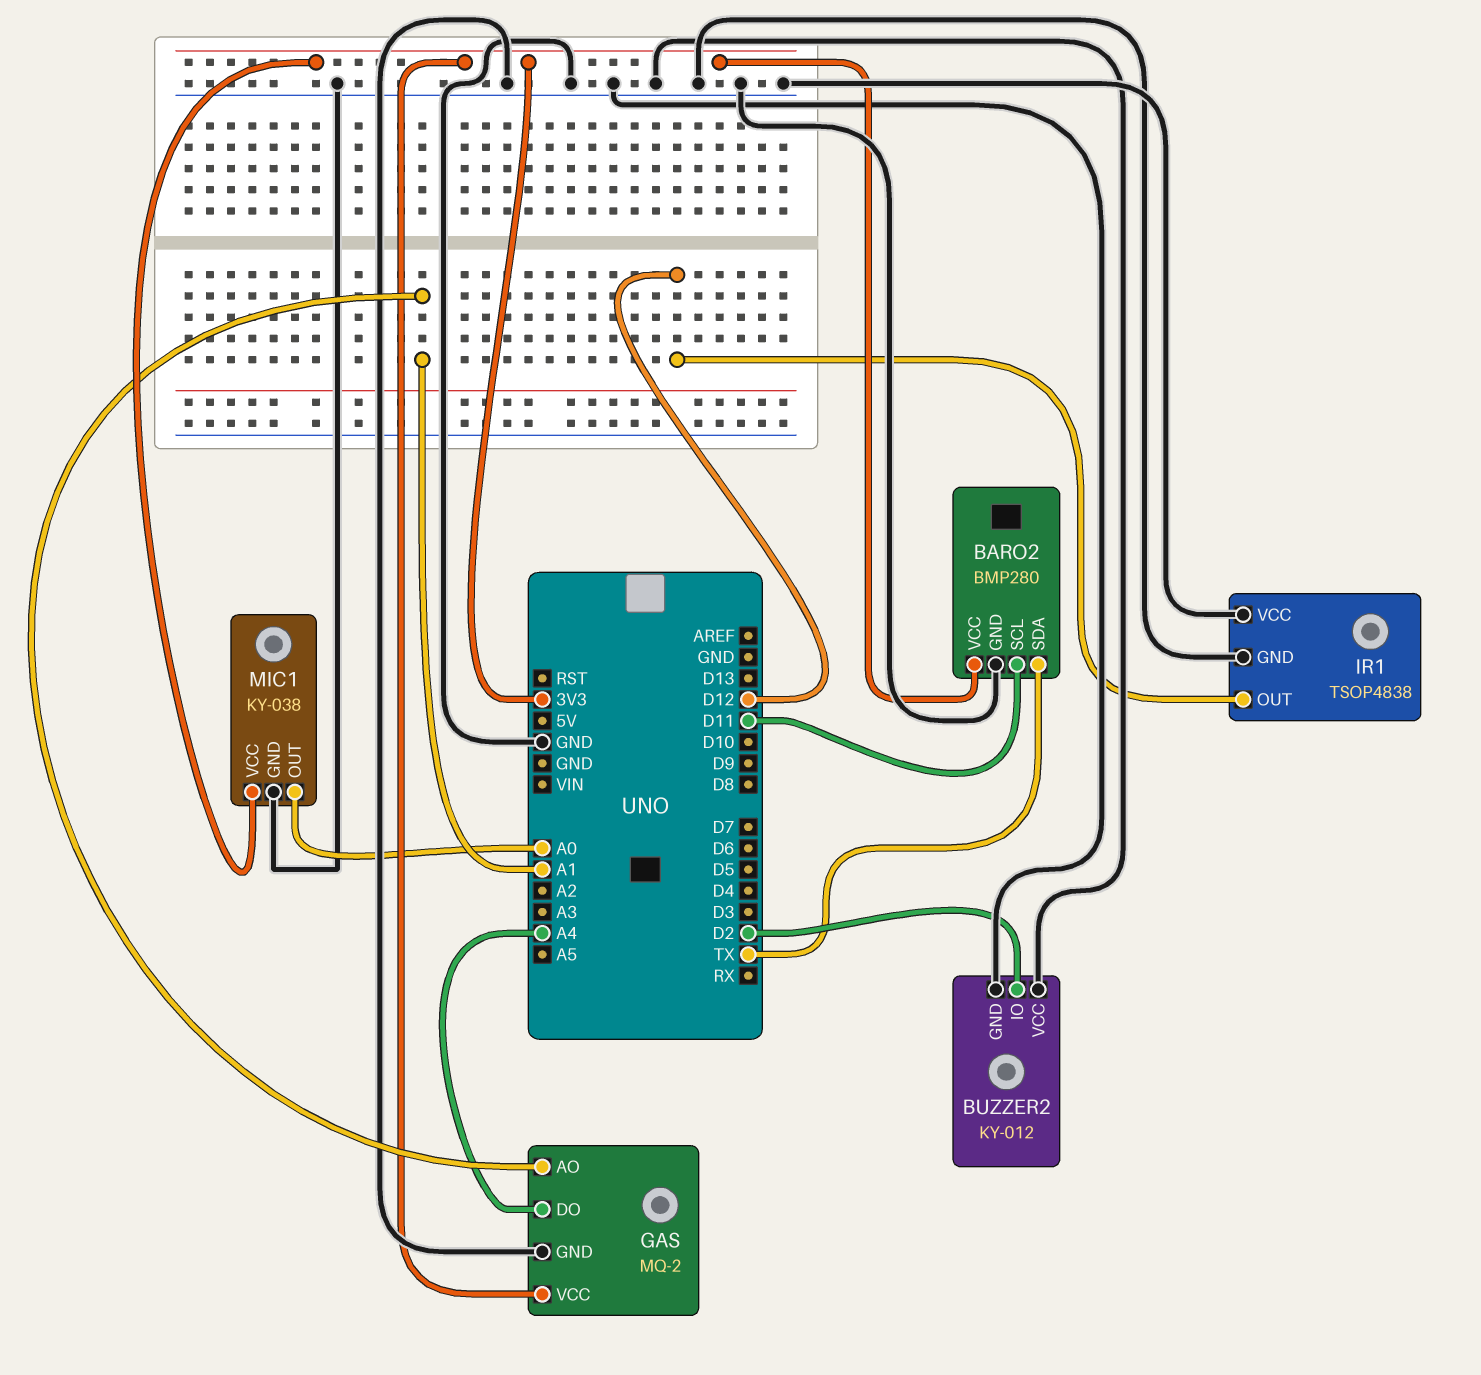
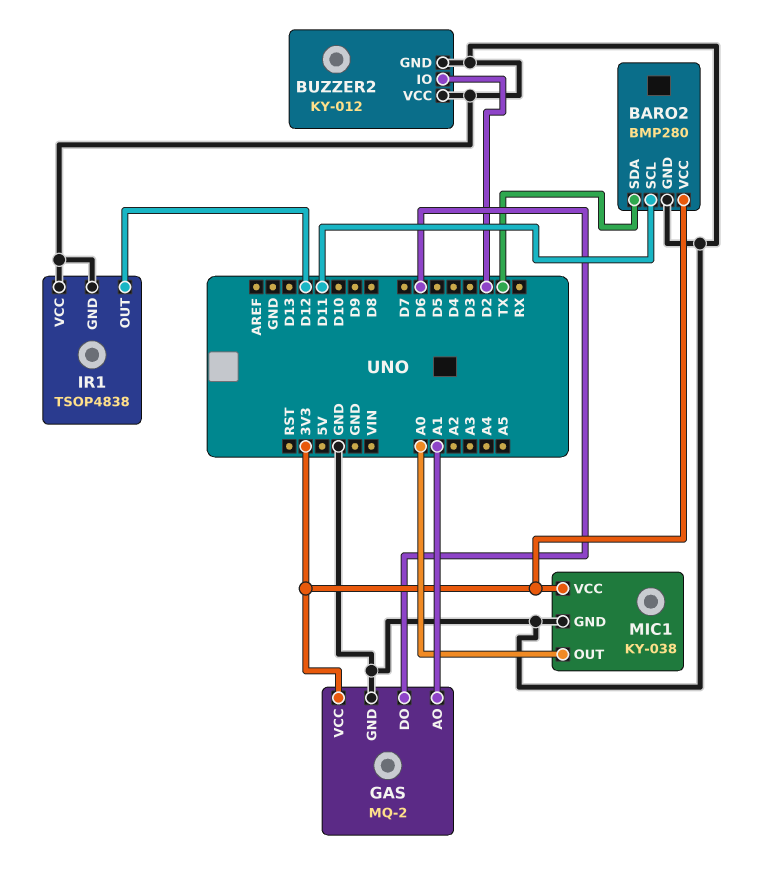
GAS pin DO: A4 -> D6

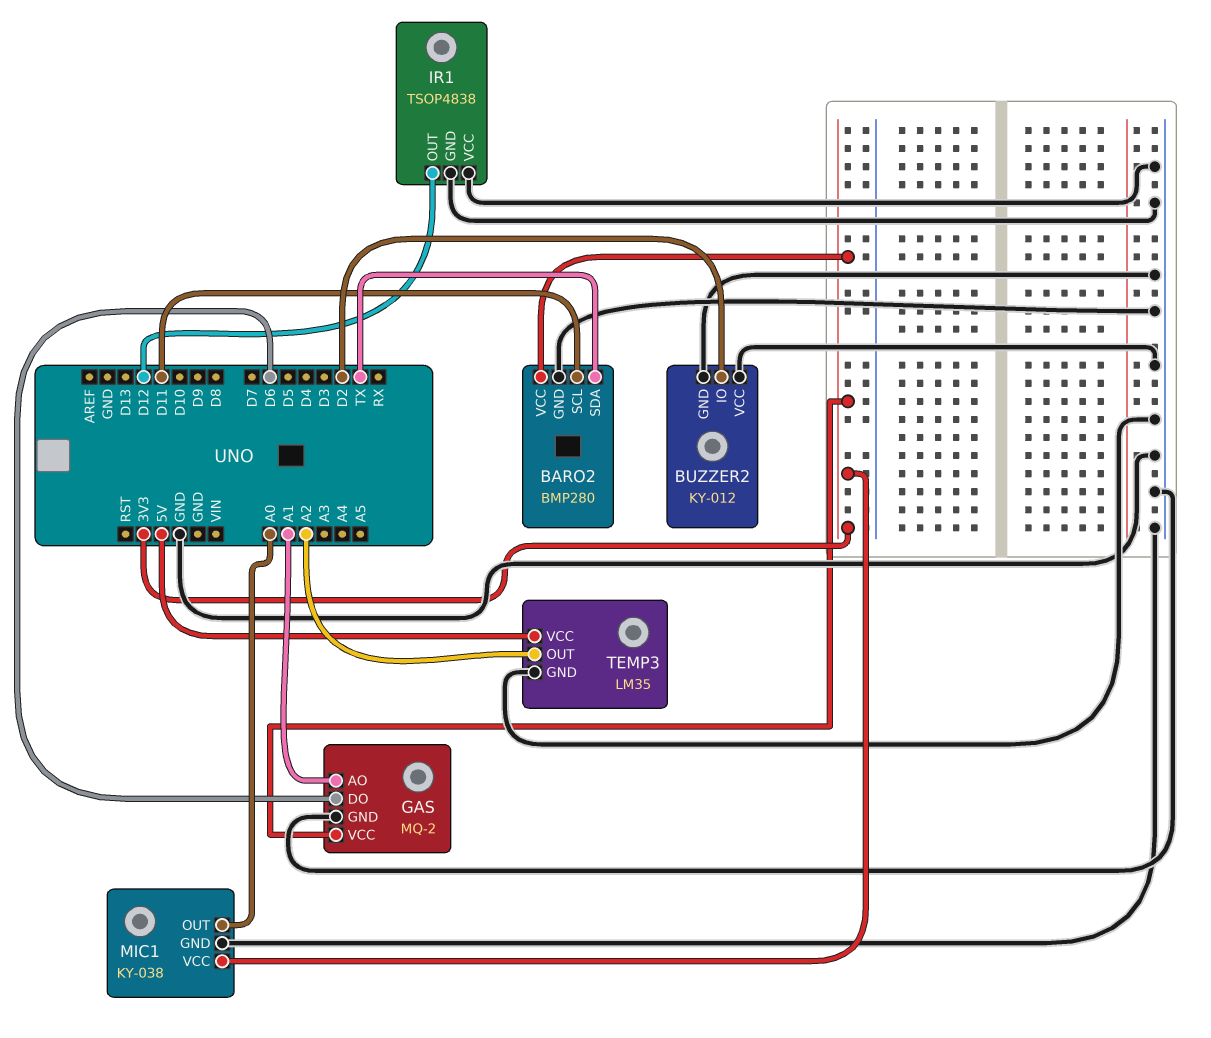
TEMP3: none -> LM35
TEMP3 pin GND: none -> GND
TEMP3 pin OUT: none -> A2
TEMP3 pin VCC: none -> 5V

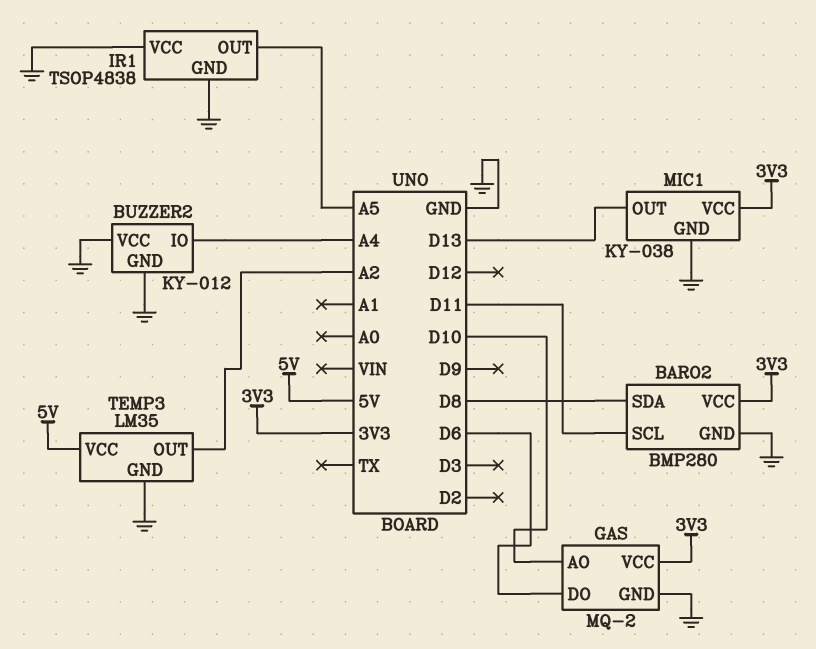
BARO2 pin SDA: TX -> D8
BUZZER2 pin IO: D2 -> A4
GAS pin AO: A1 -> D10
IR1 pin OUT: D12 -> A5
MIC1 pin OUT: A0 -> D13

